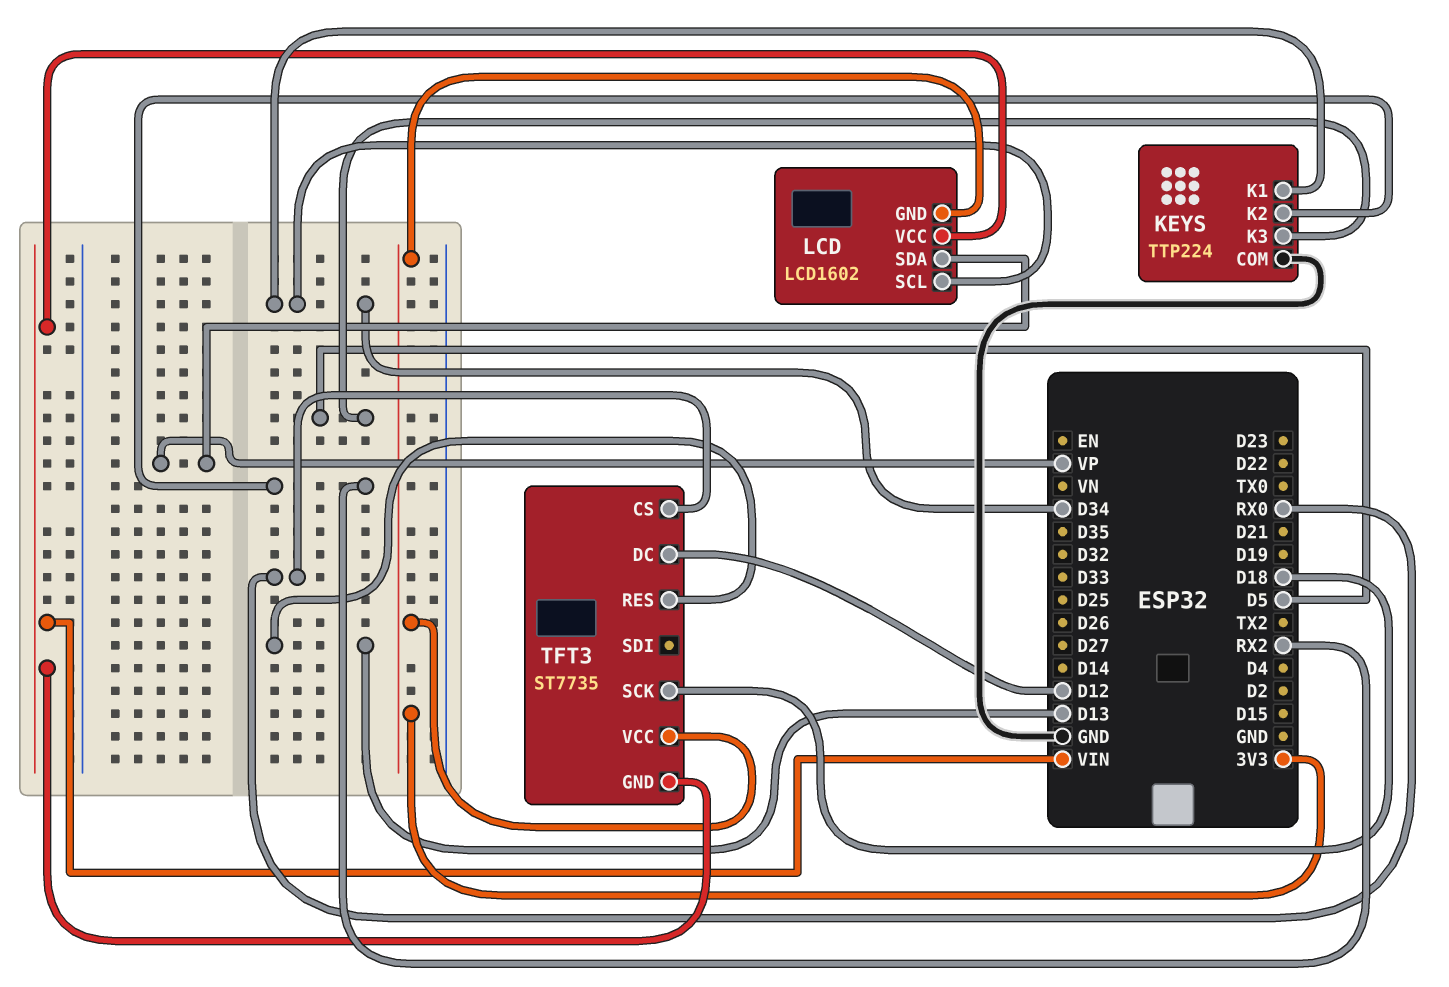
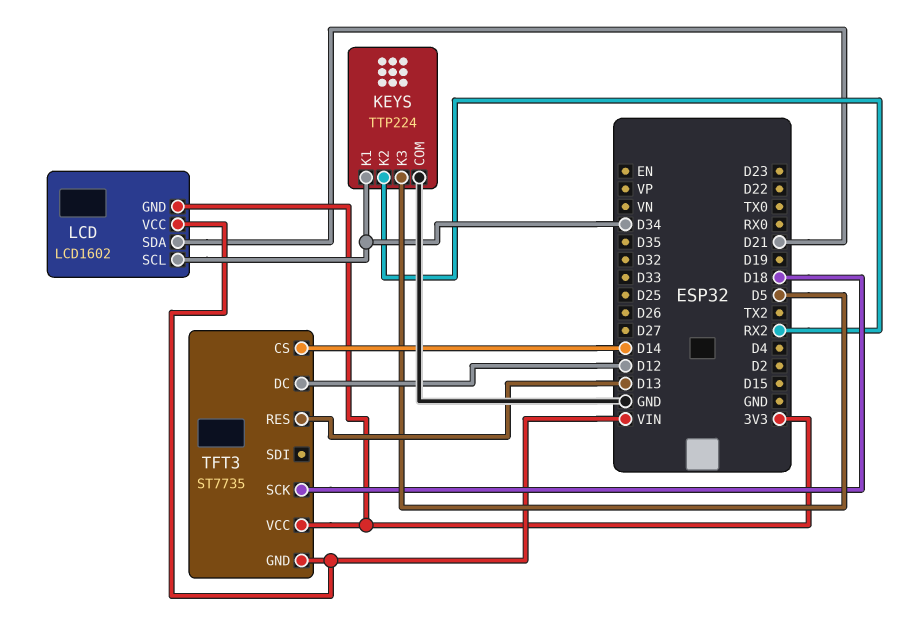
LCD pin SDA: VP -> D21
TFT3 pin CS: RX0 -> D14

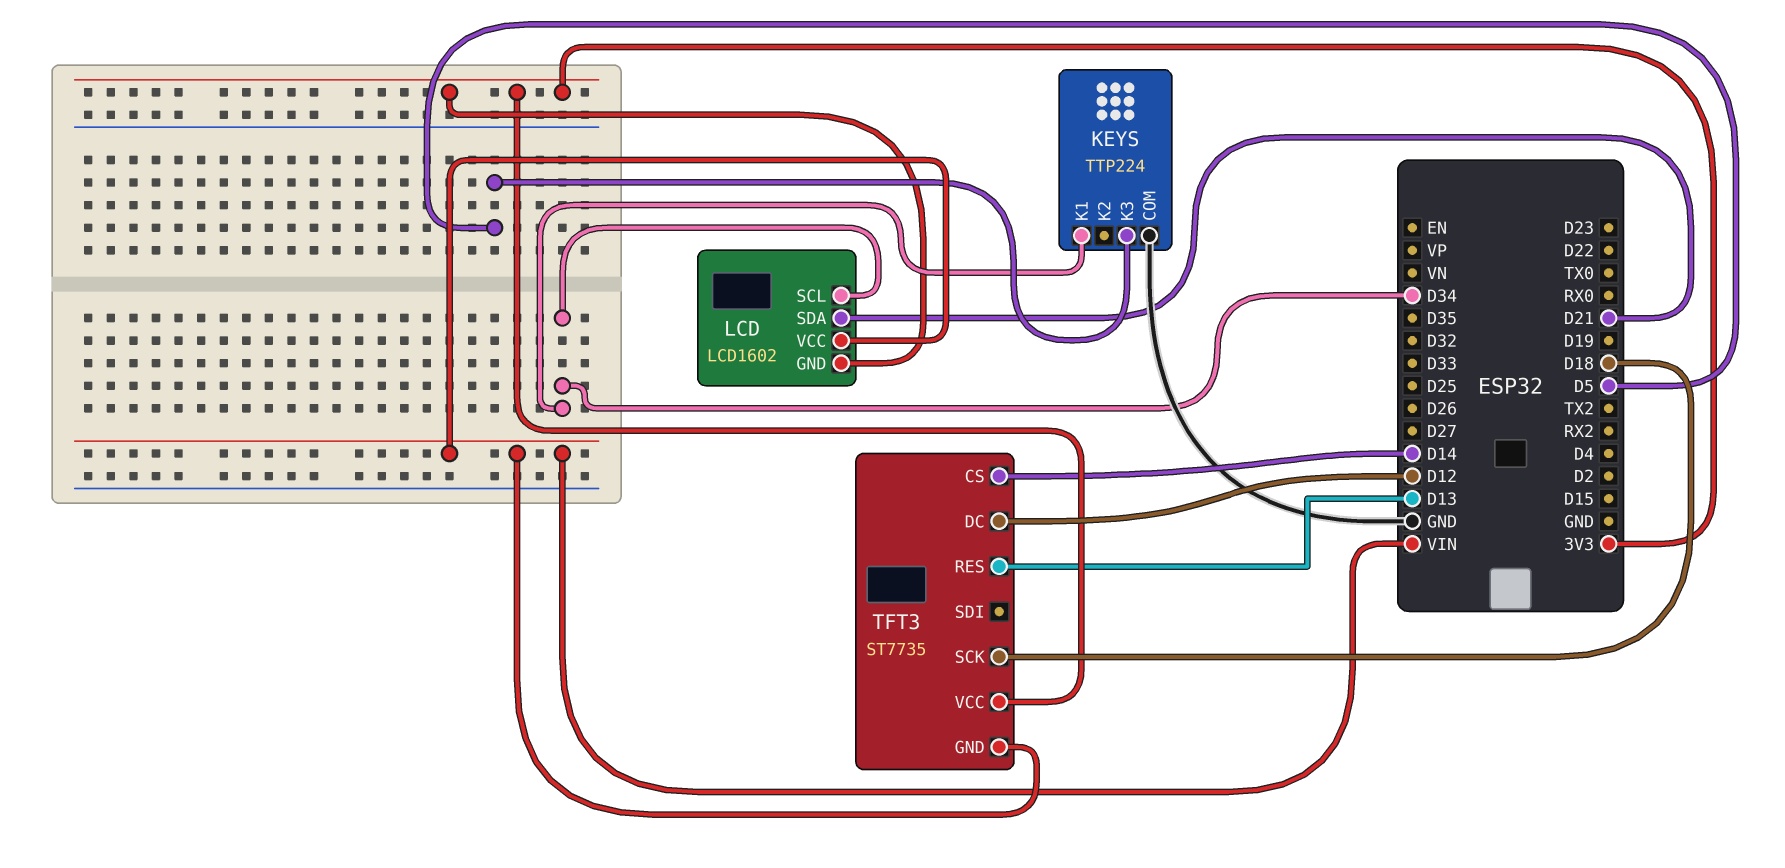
KEYS pin K2: RX2 -> none

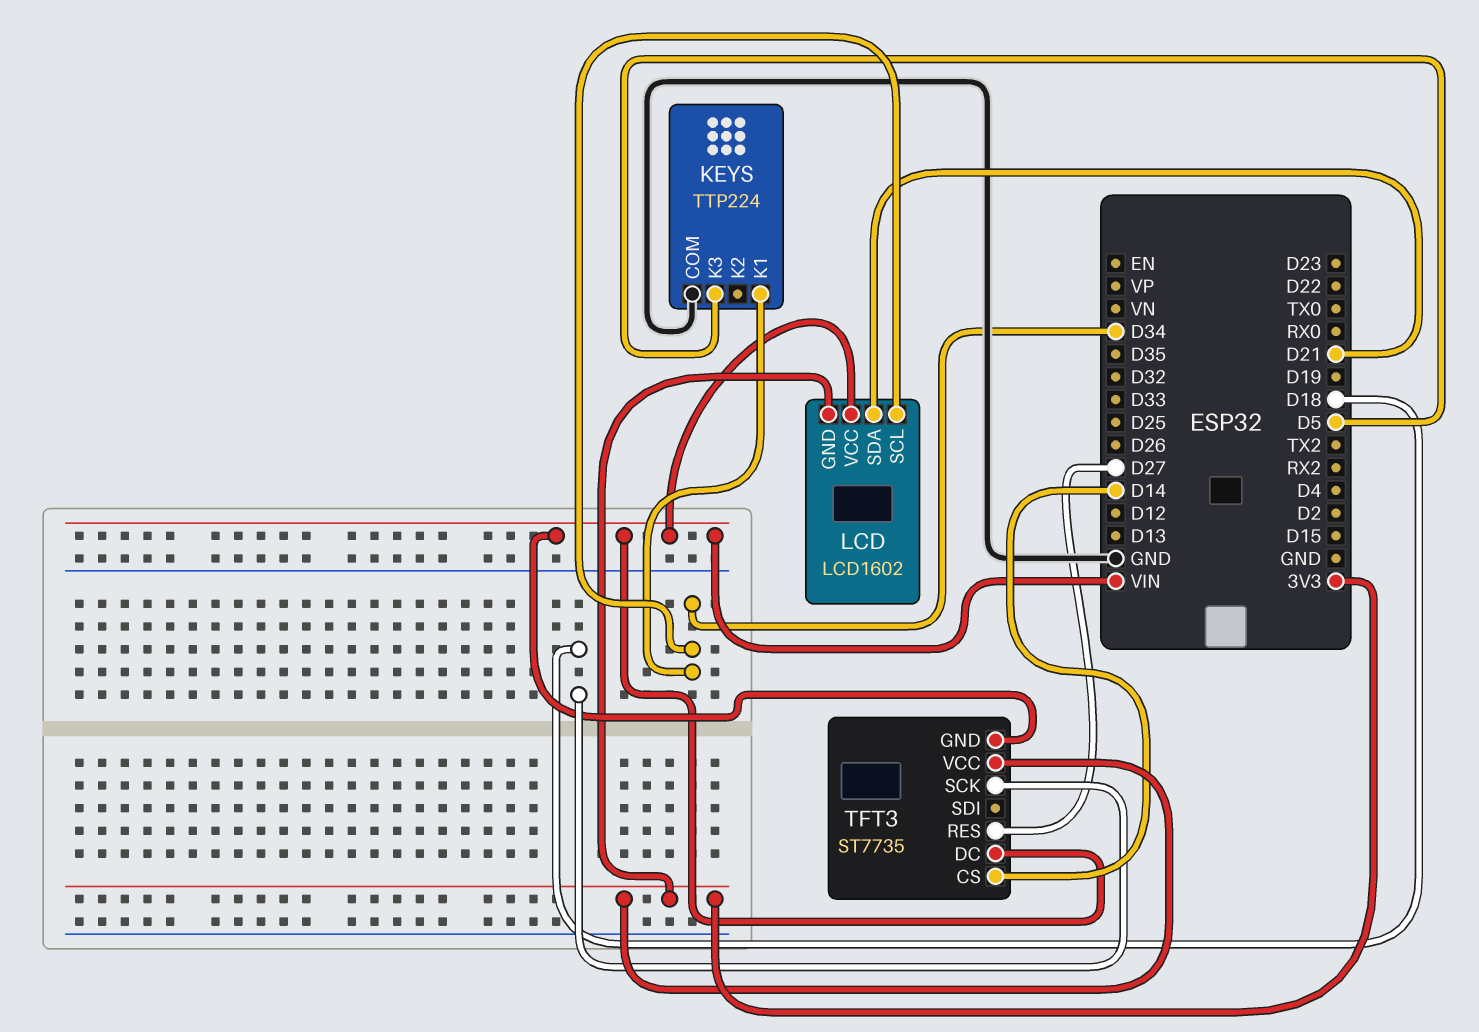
TFT3 pin DC: D12 -> VIN
TFT3 pin RES: D13 -> D27

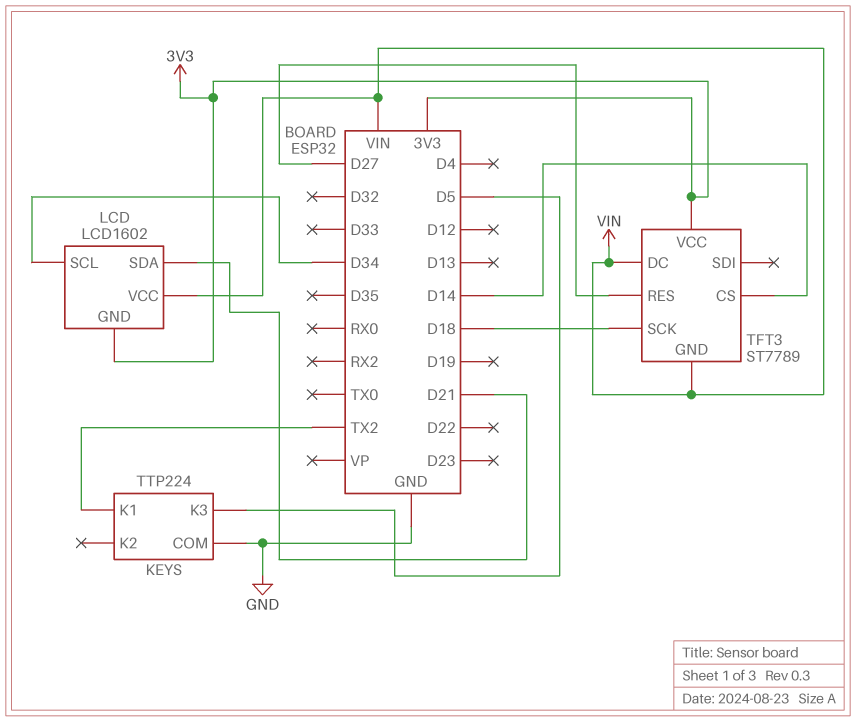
KEYS pin K1: D34 -> TX2
TFT3: ST7735 -> ST7789

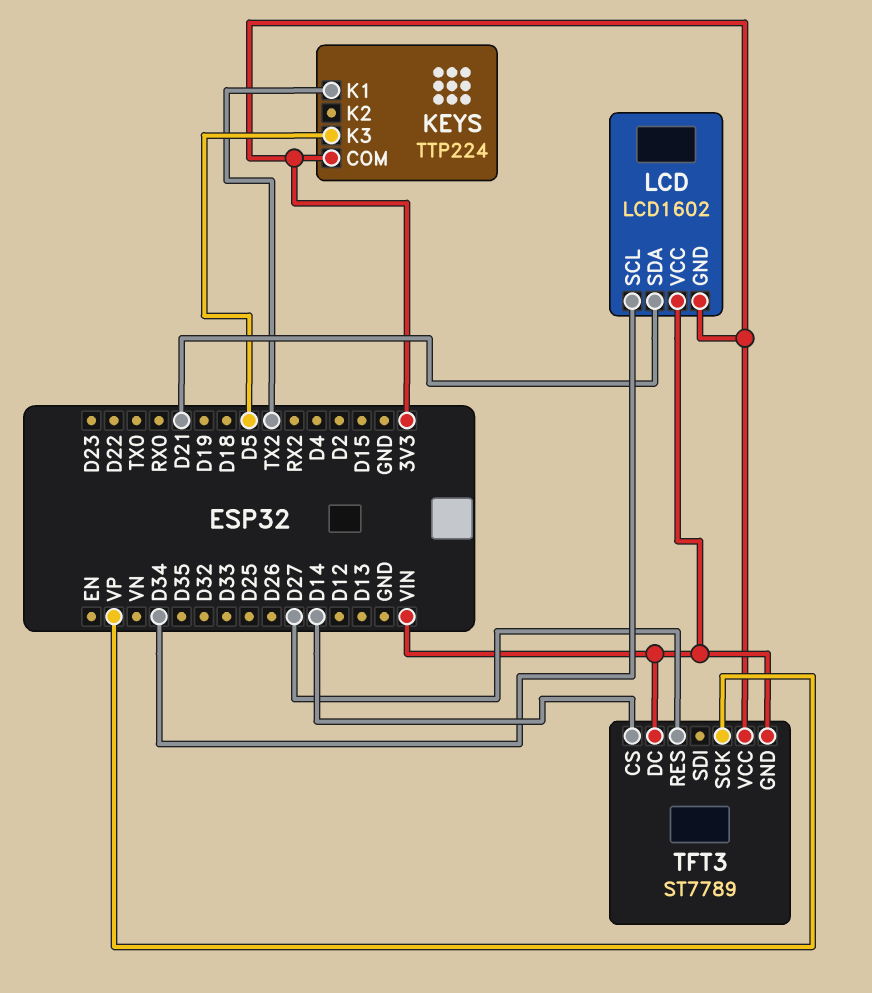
KEYS pin COM: GND -> 3V3
TFT3 pin SCK: D18 -> VP

